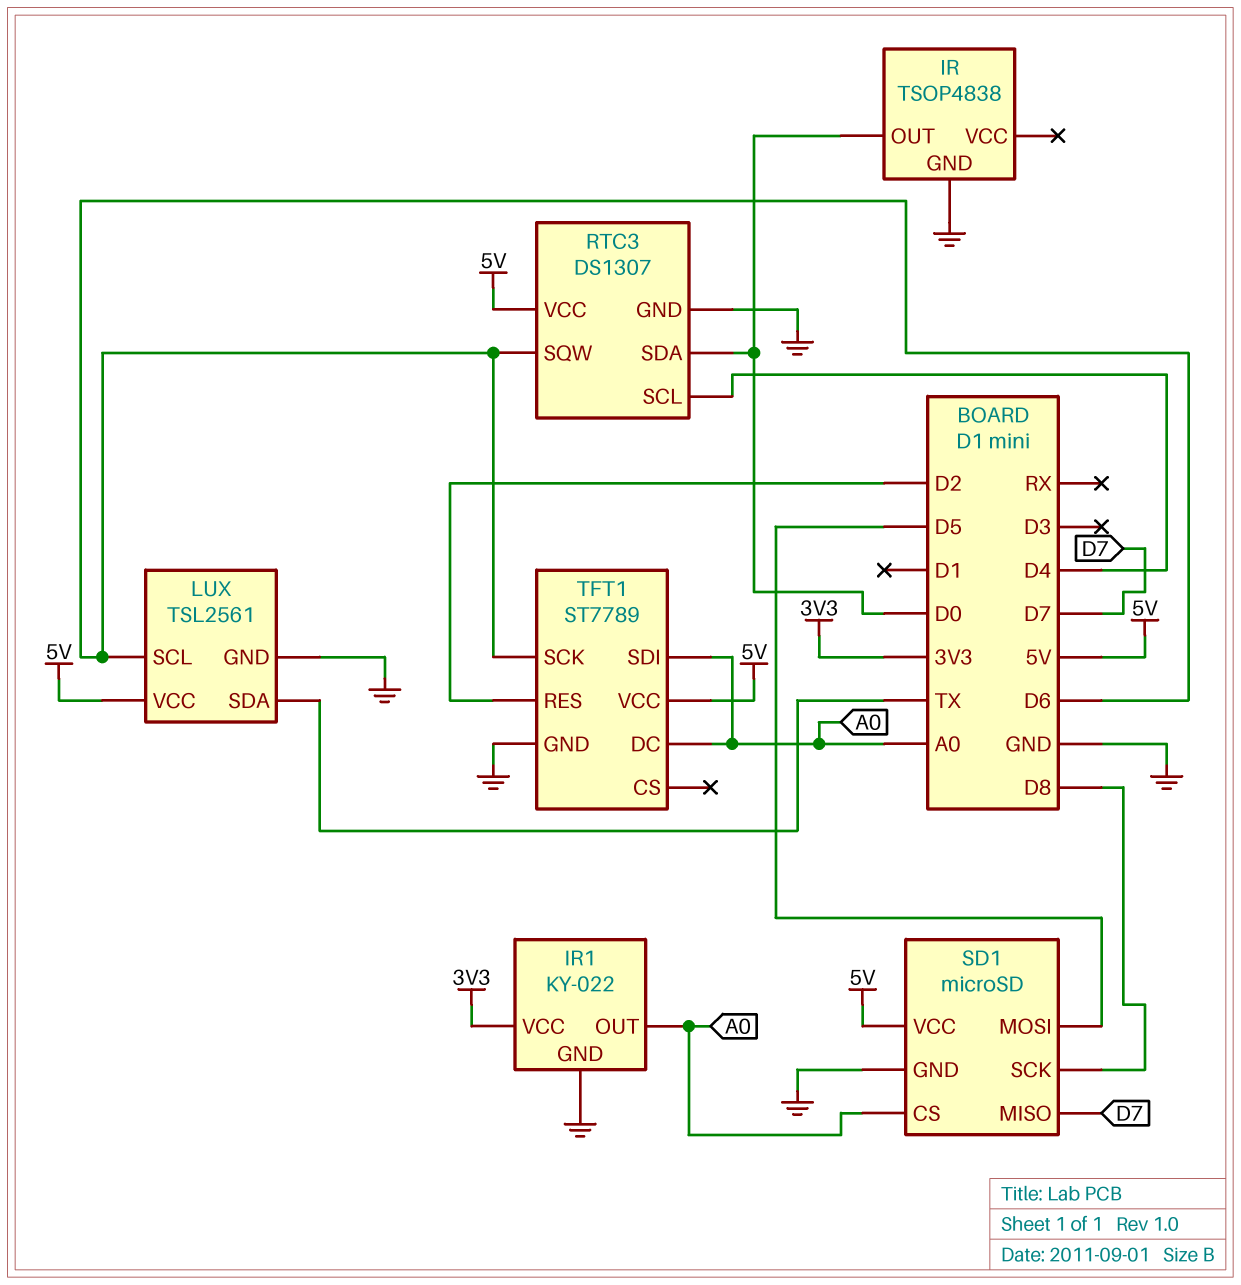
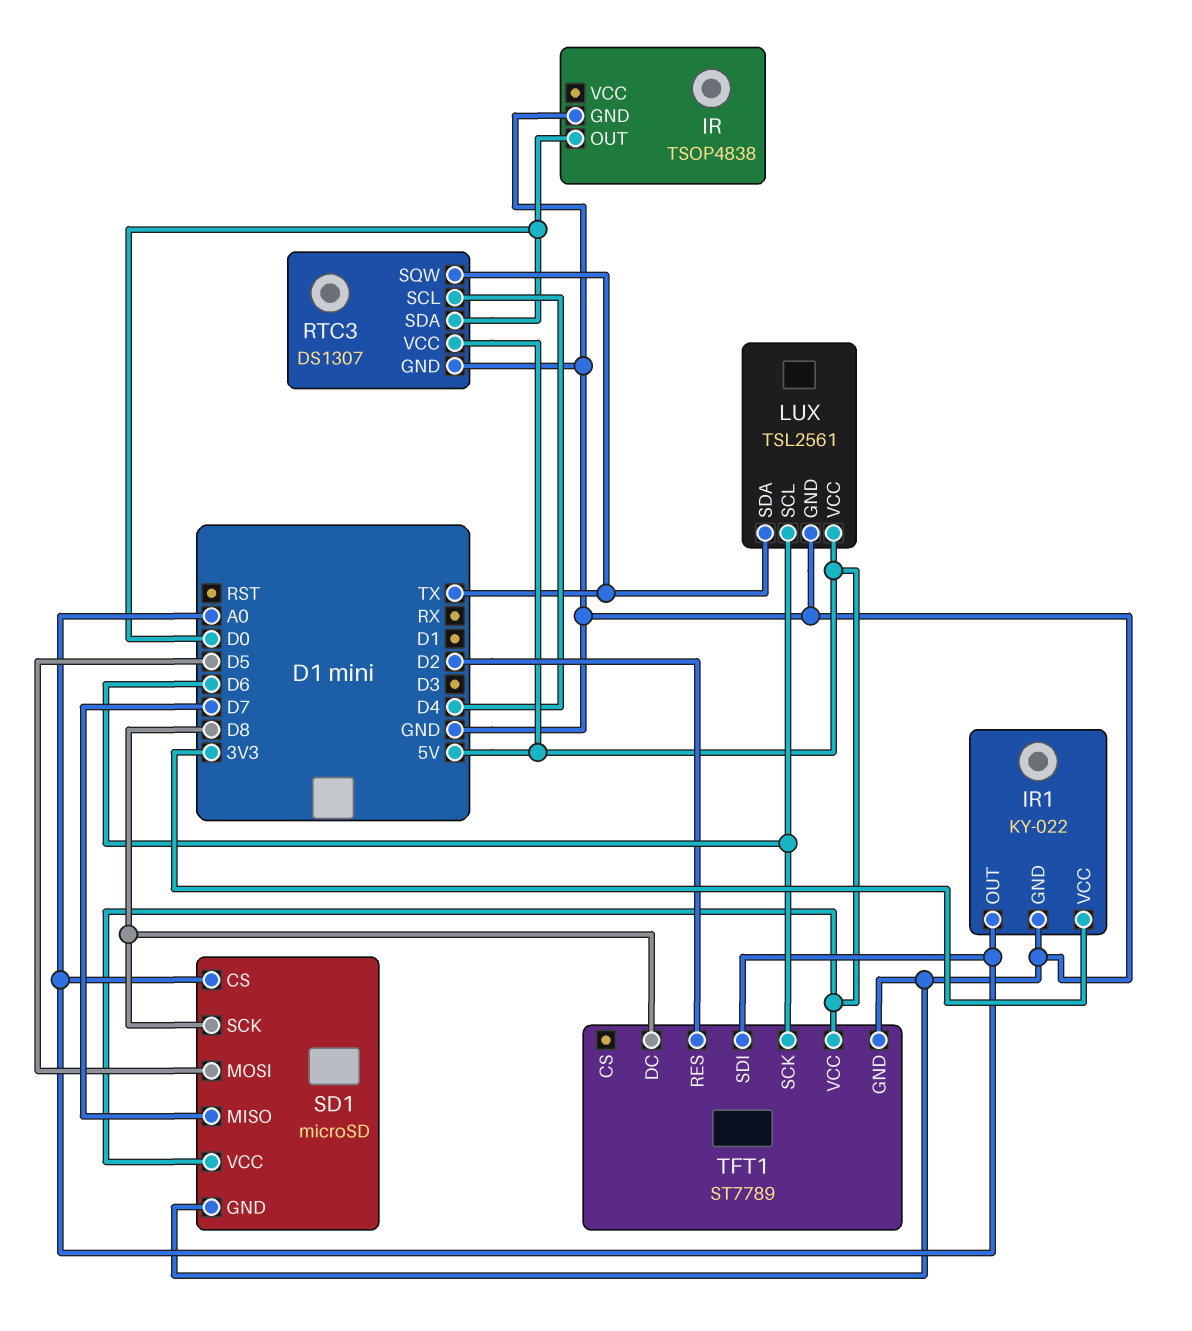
RTC3 pin SQW: D6 -> TX
TFT1 pin DC: A0 -> D8

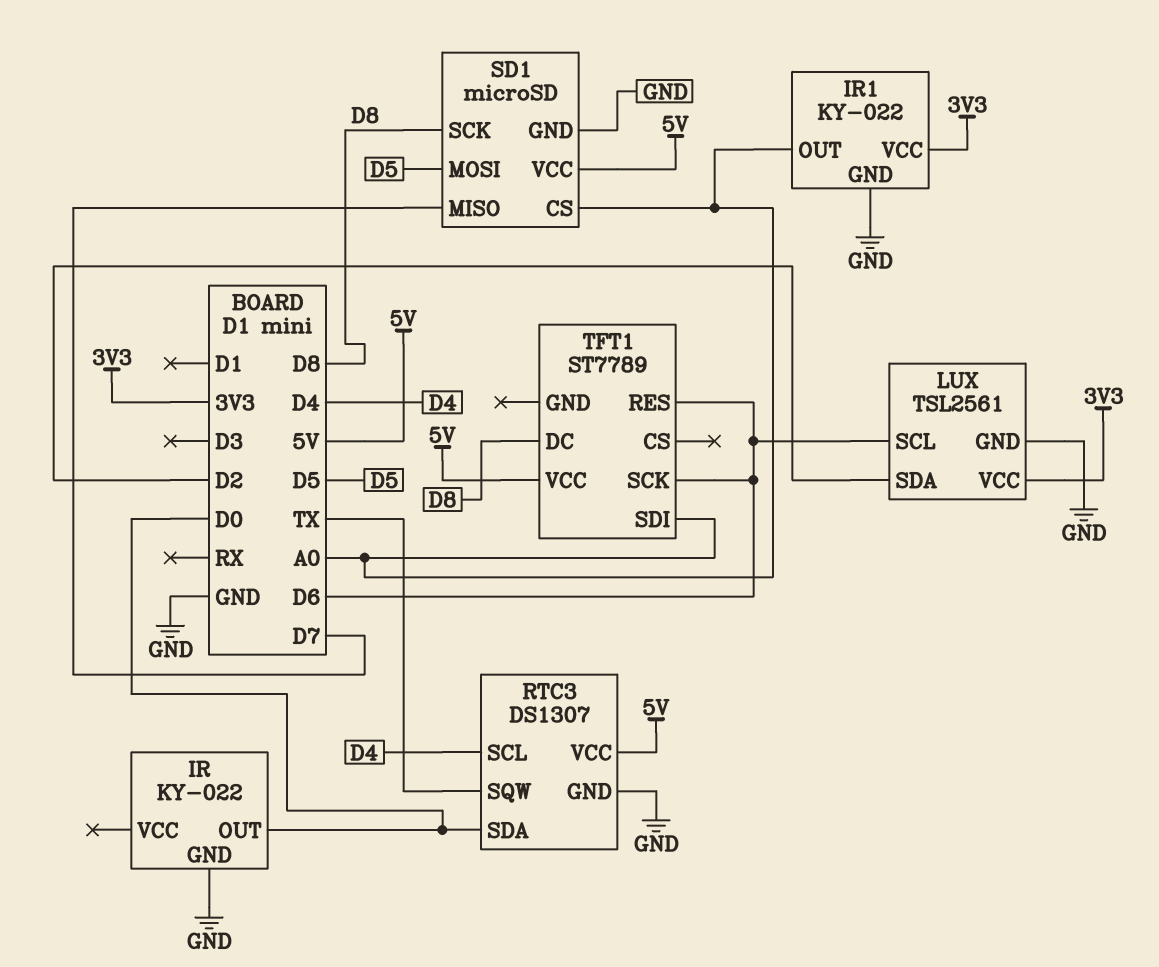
IR: TSOP4838 -> KY-022
LUX pin SDA: TX -> D2
LUX pin VCC: 5V -> 3V3
TFT1 pin GND: GND -> none
TFT1 pin RES: D2 -> D6

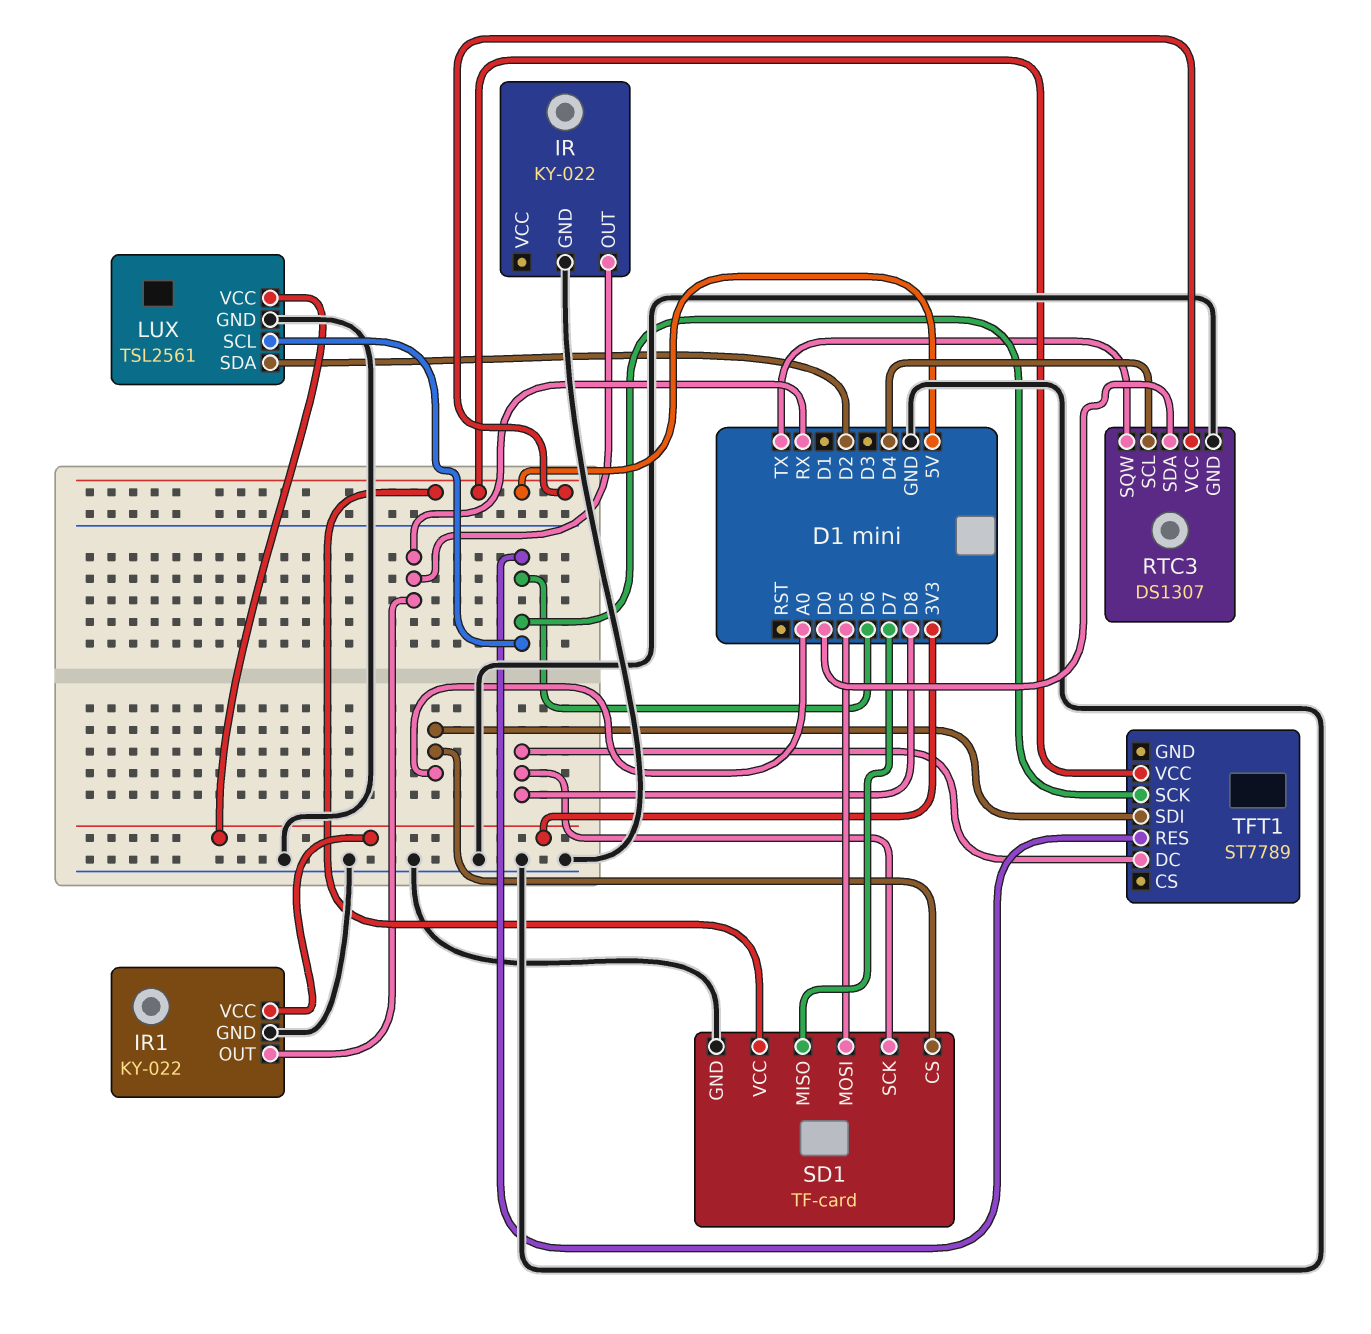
IR pin OUT: D0 -> RX
IR1 pin OUT: A0 -> RX
SD1: microSD -> TF-card

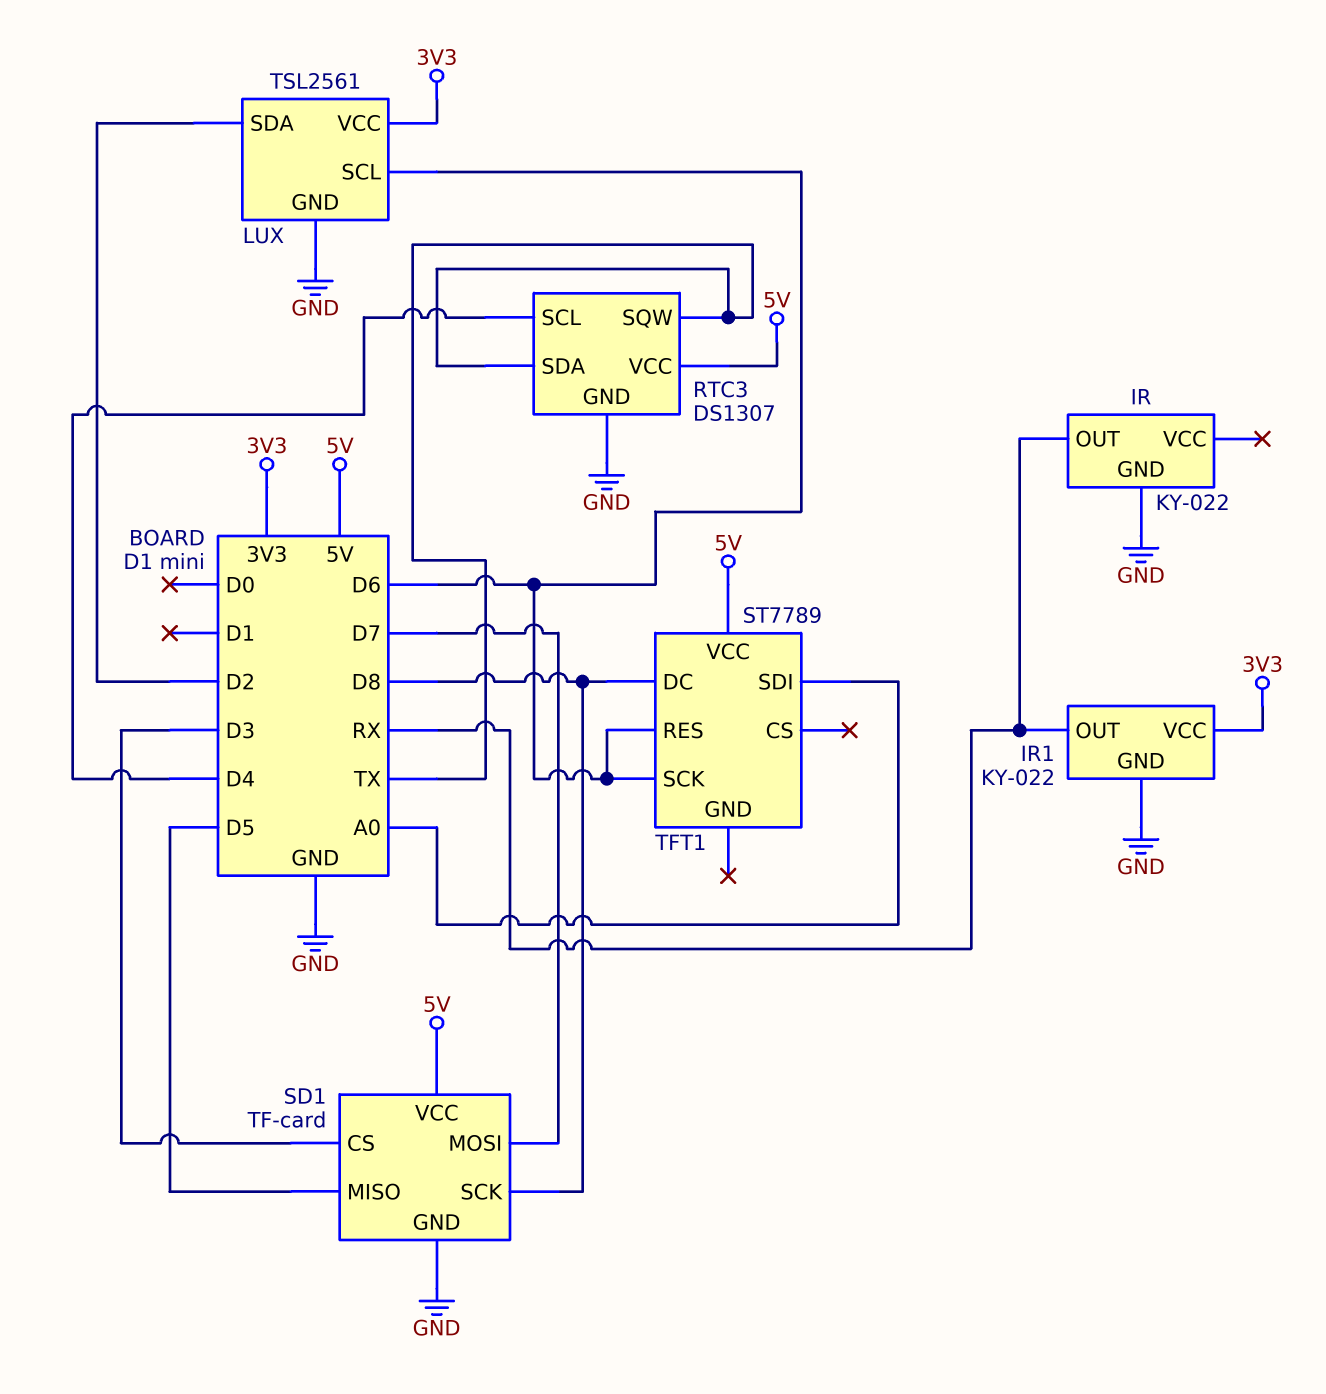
RTC3 pin SDA: D0 -> TX
SD1 pin CS: A0 -> D3
SD1 pin MISO: D7 -> D5
SD1 pin MOSI: D5 -> D7

